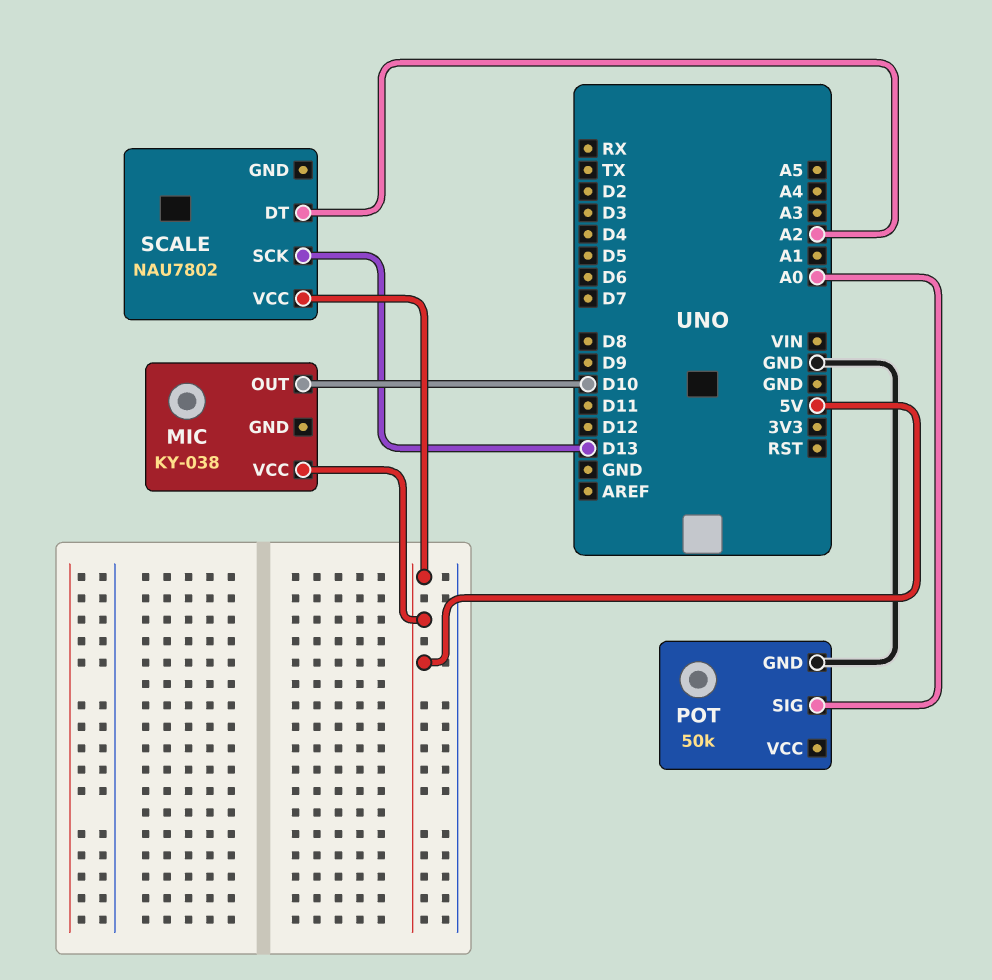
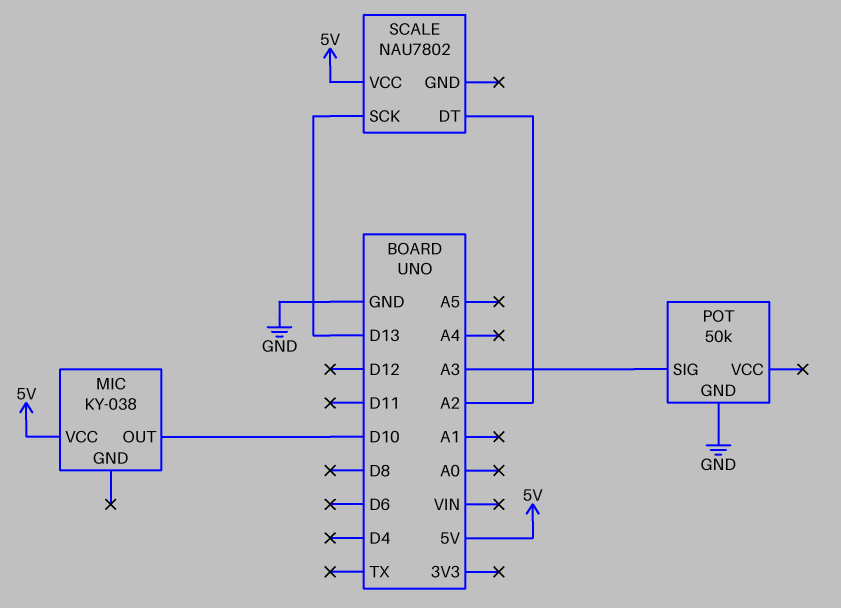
POT pin SIG: A0 -> A3

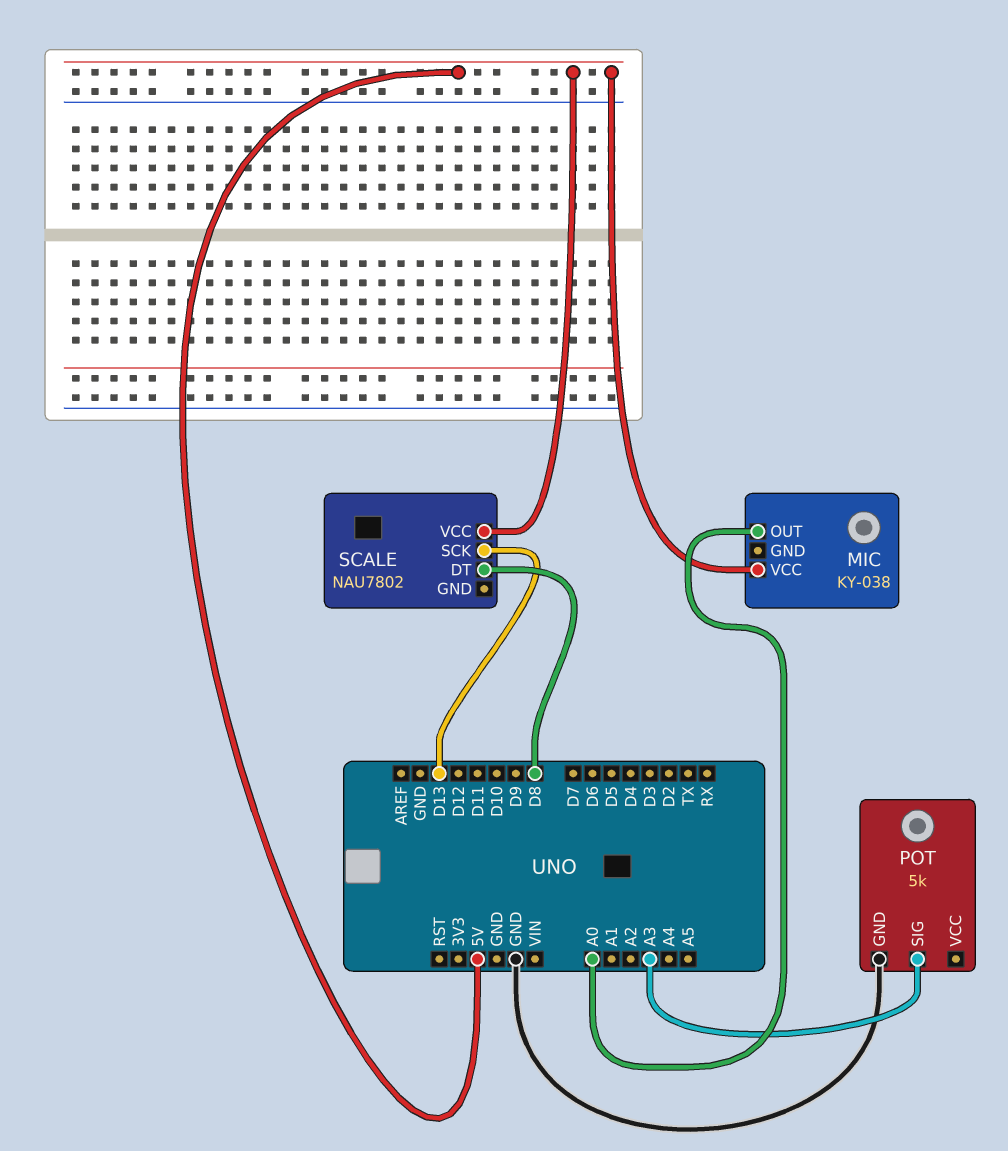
MIC pin OUT: D10 -> A0
POT: 50k -> 5k
SCALE pin DT: A2 -> D8

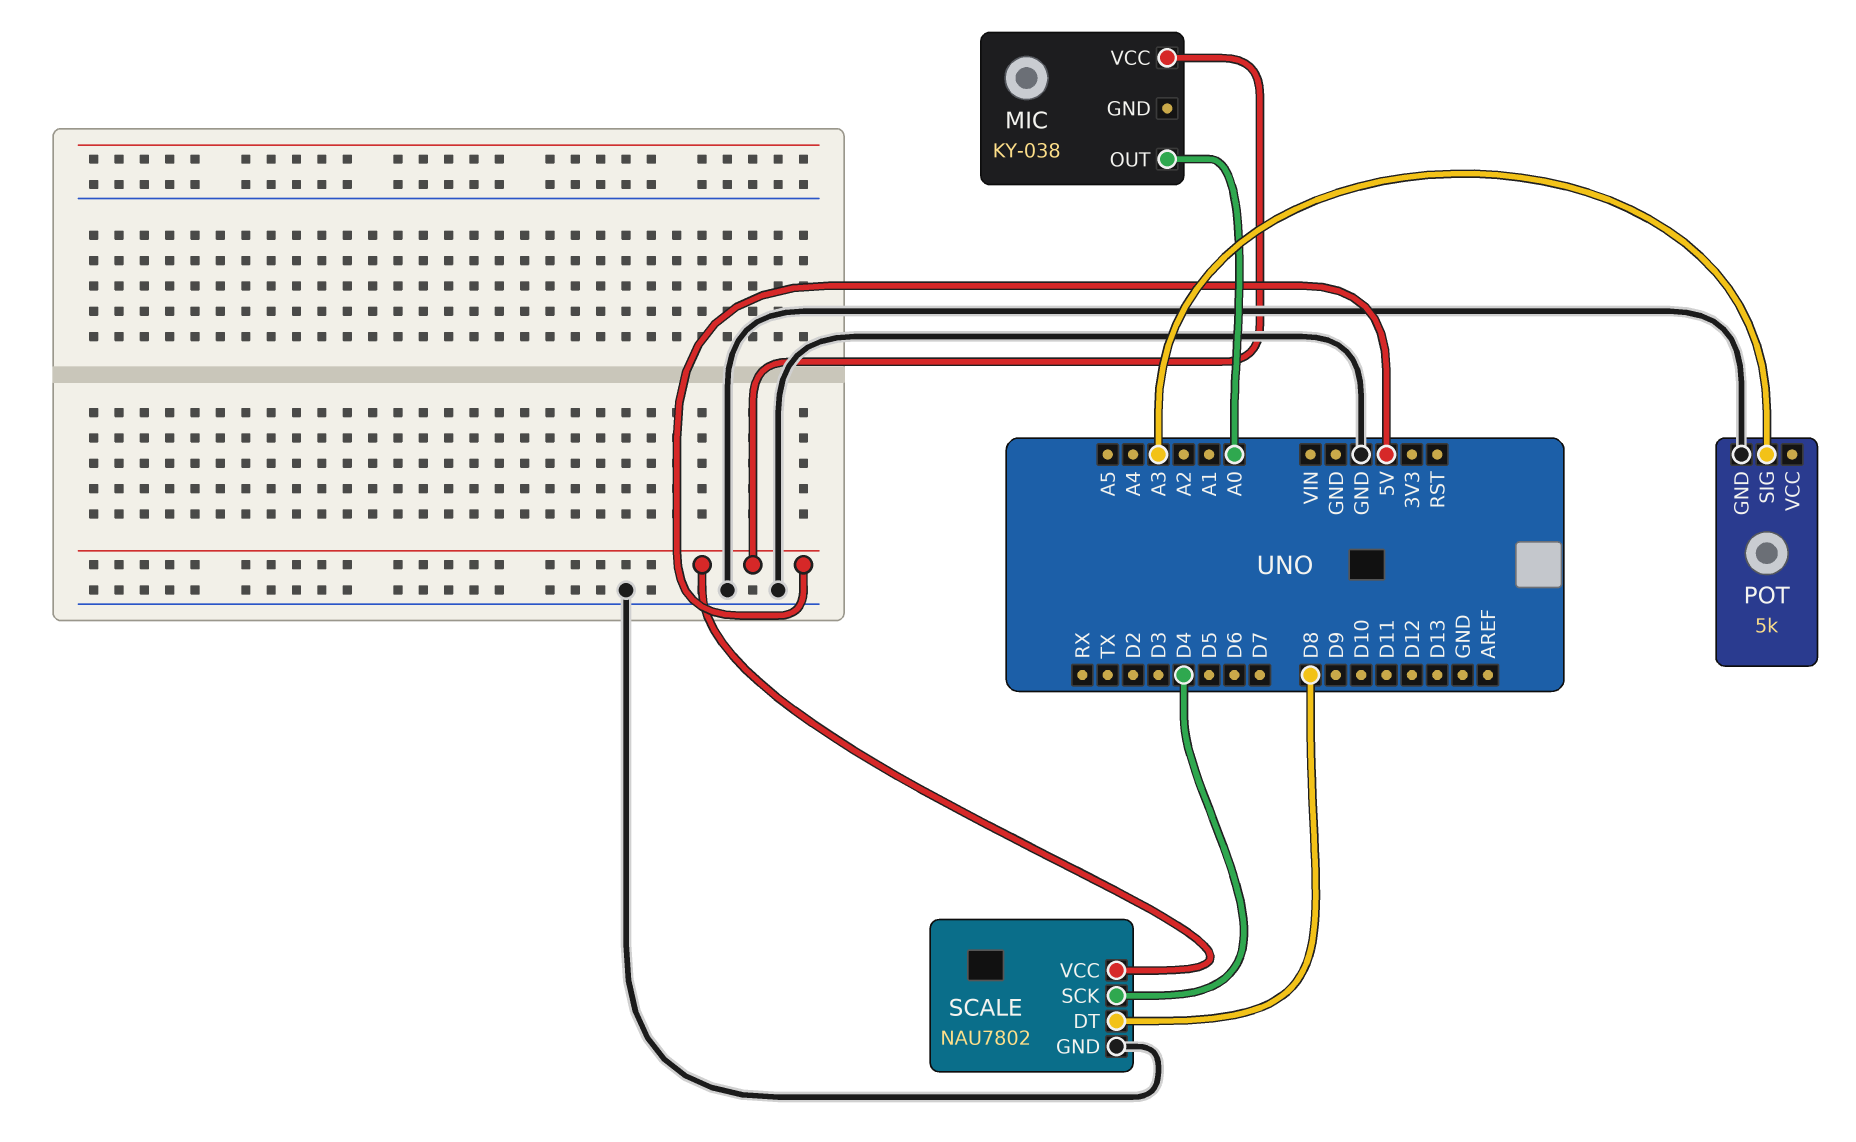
SCALE pin GND: none -> GND
SCALE pin SCK: D13 -> D4

